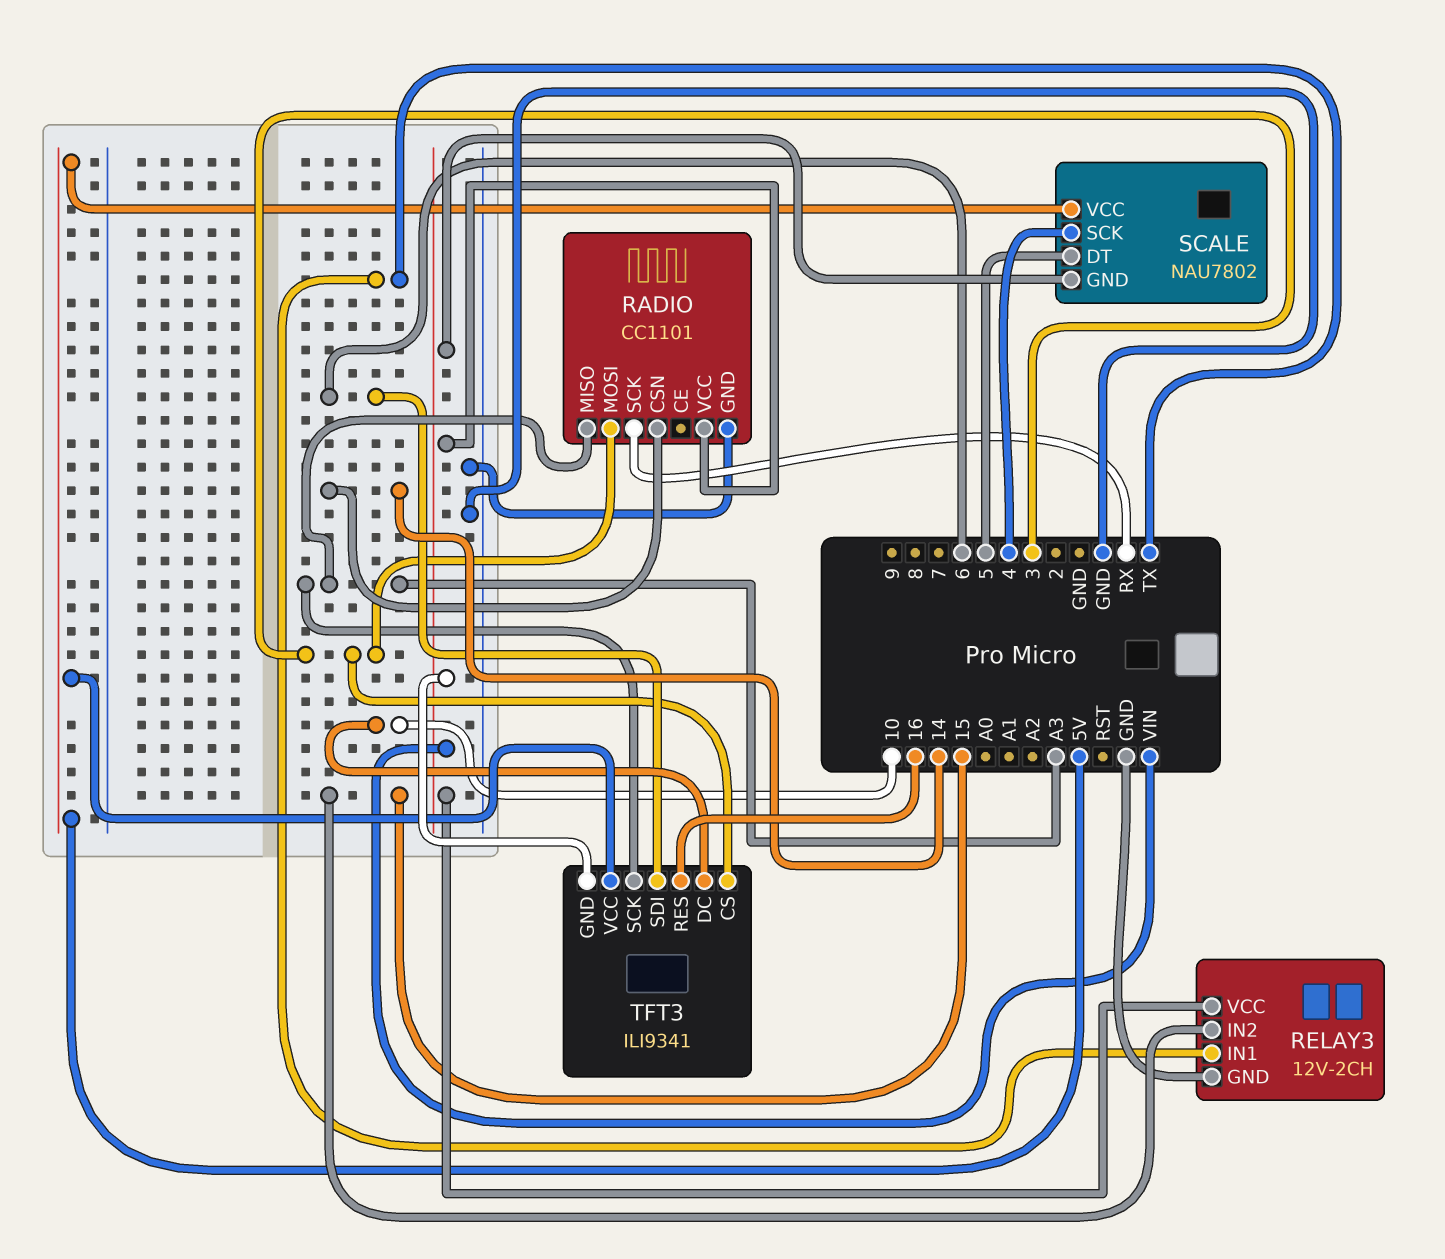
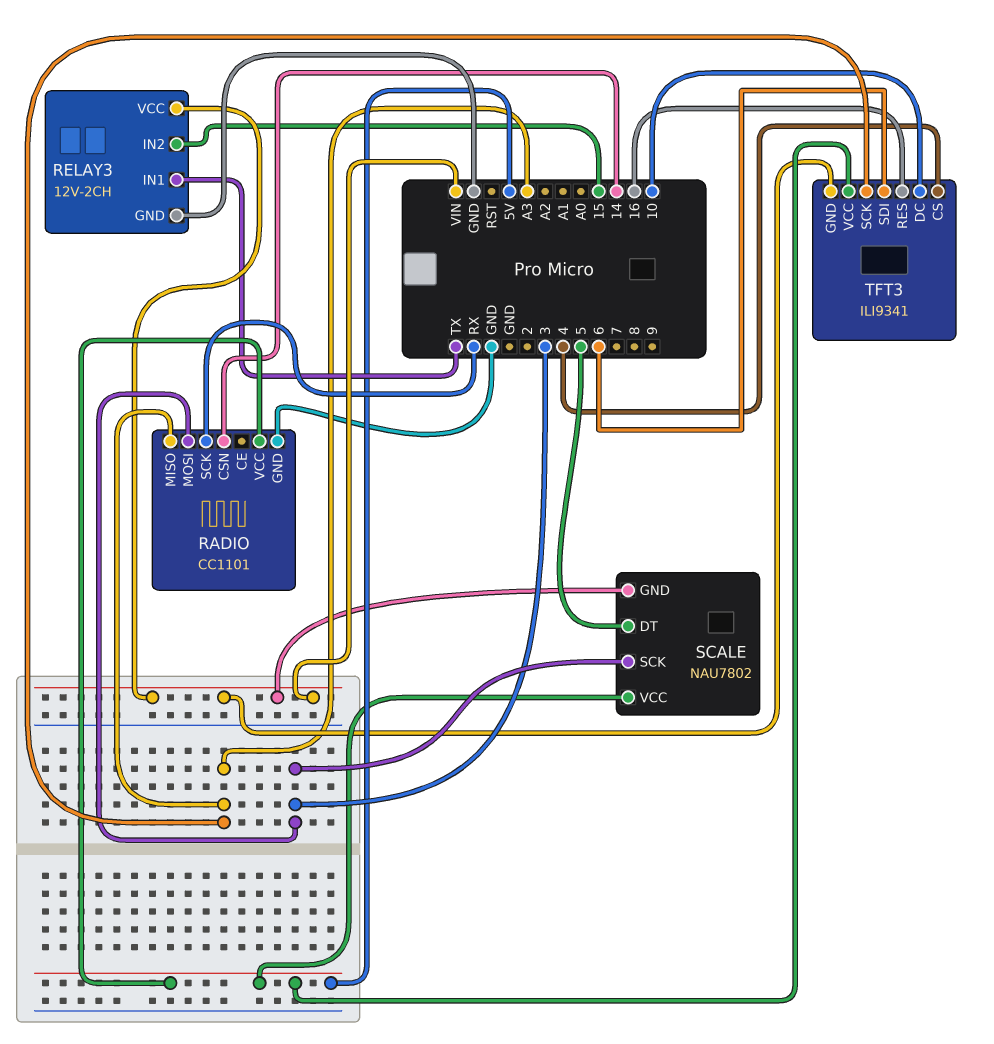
RADIO pin VCC: VIN -> 5V
SCALE pin SCK: 4 -> 3
TFT3 pin CS: 3 -> 4

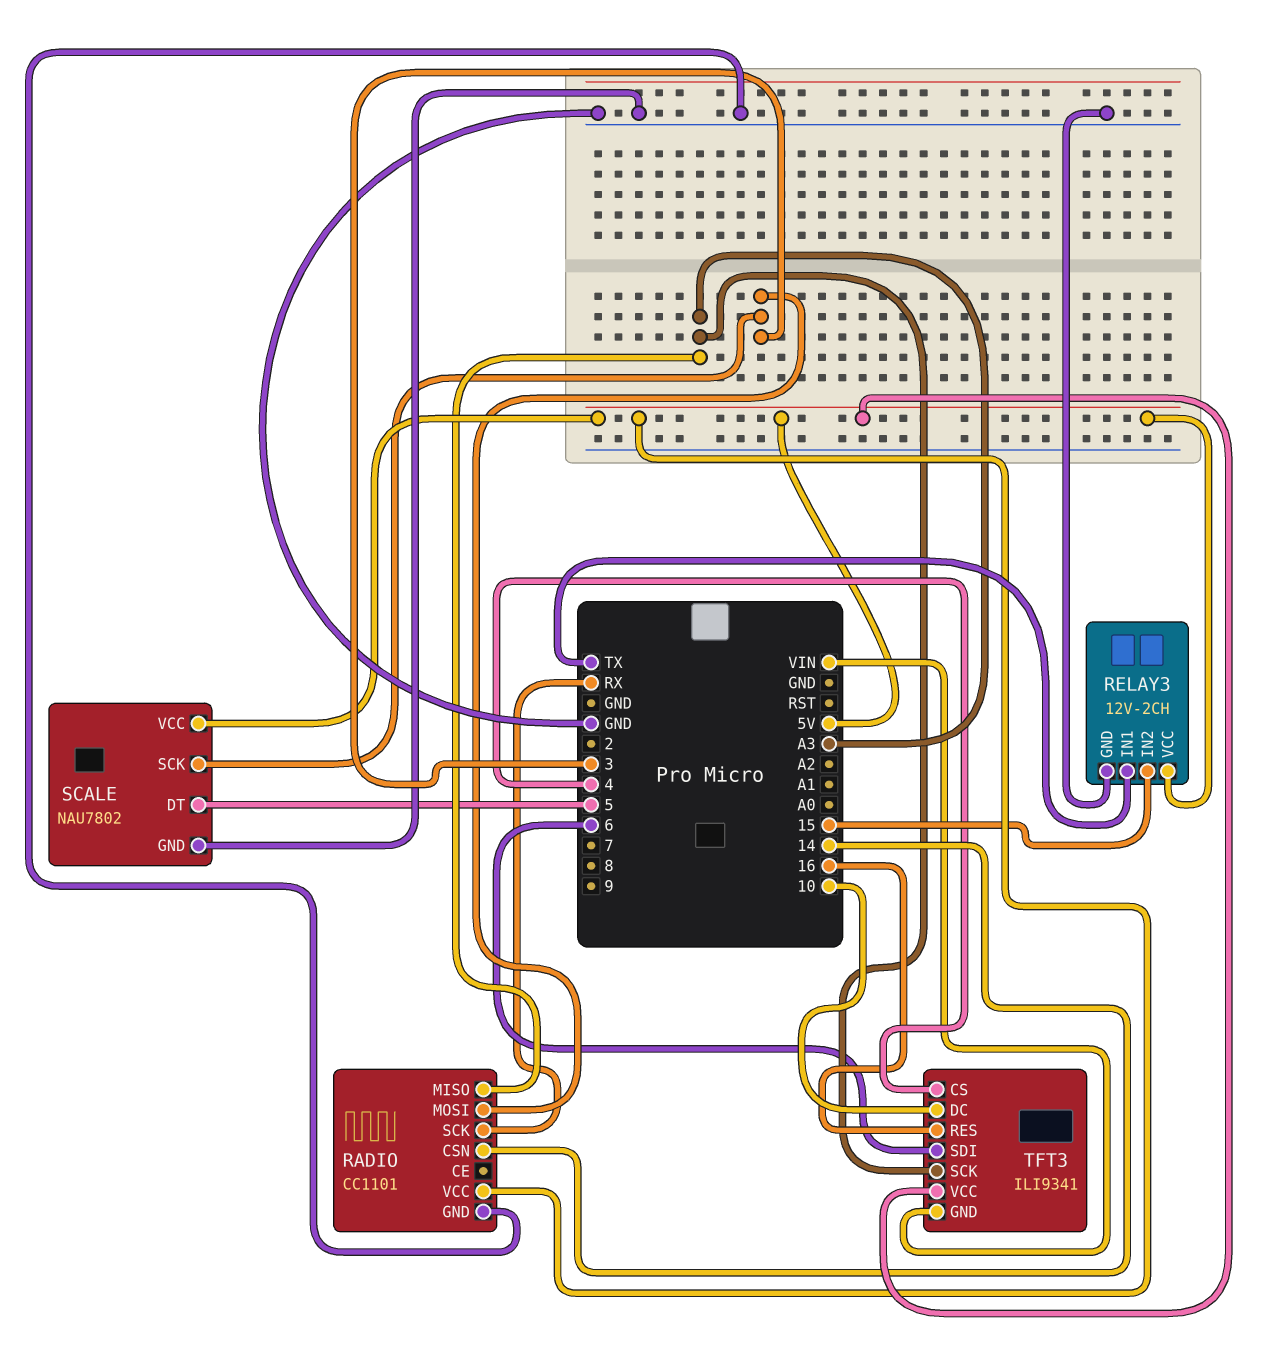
RELAY3 pin VCC: VIN -> 5V
SCALE pin GND: VIN -> GND

